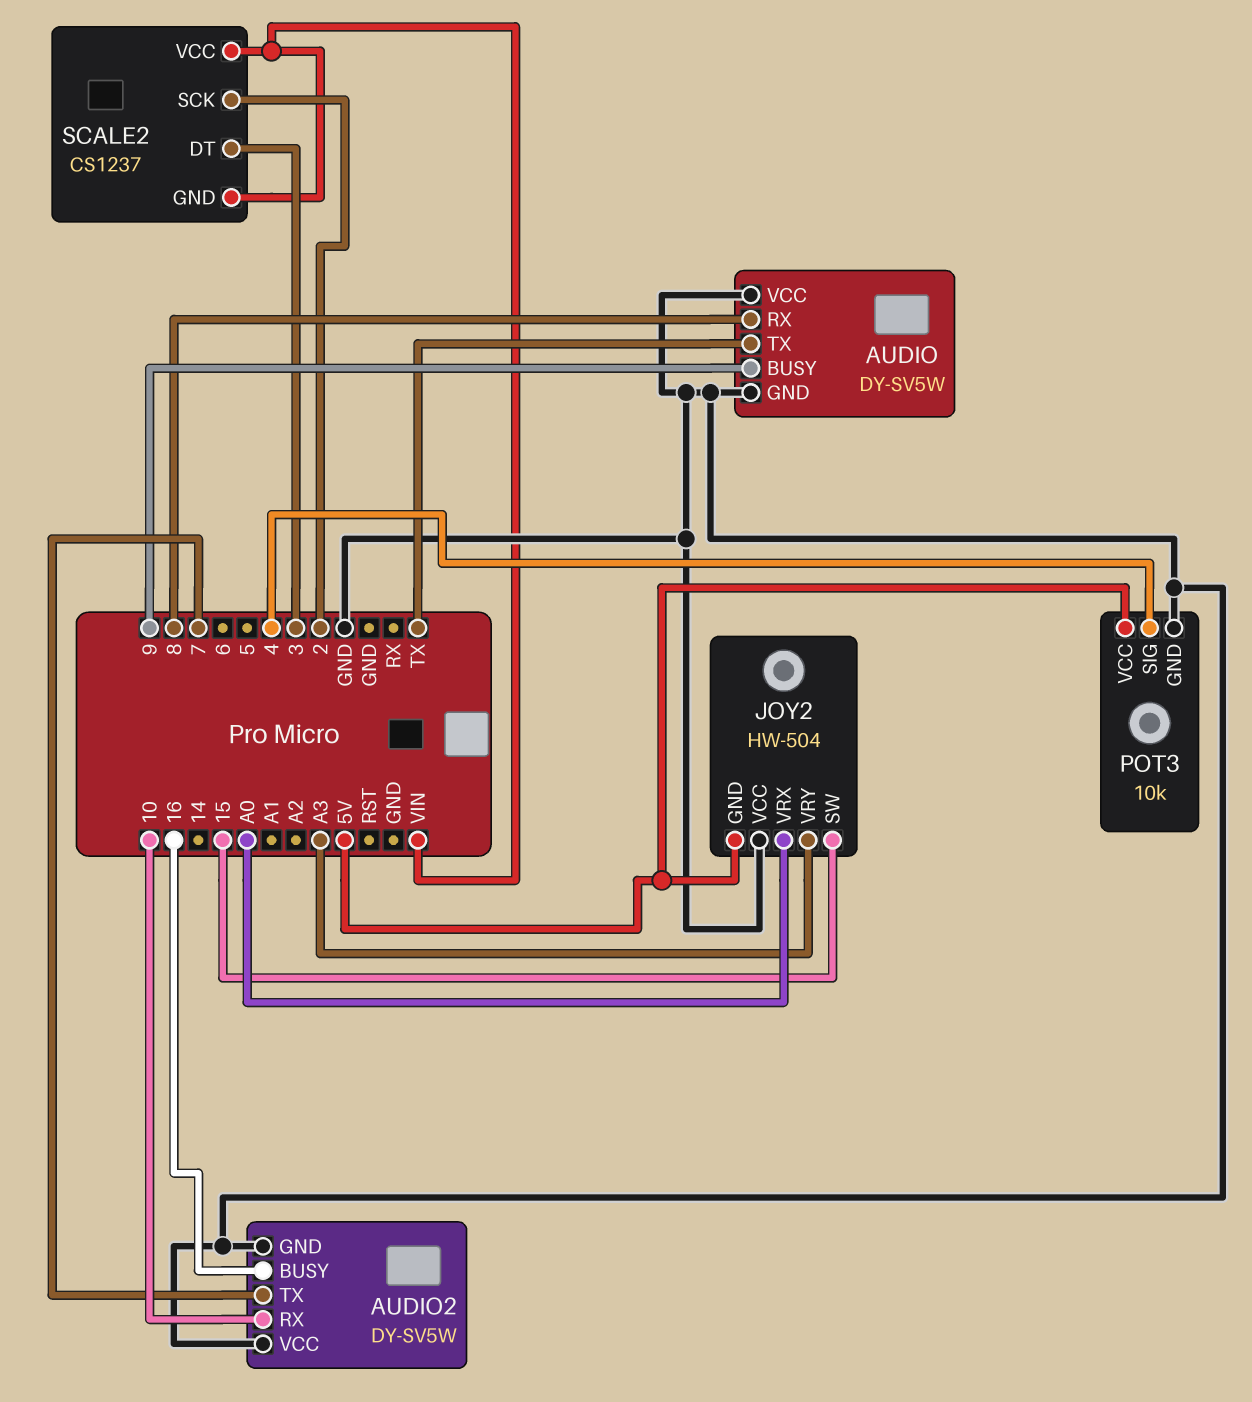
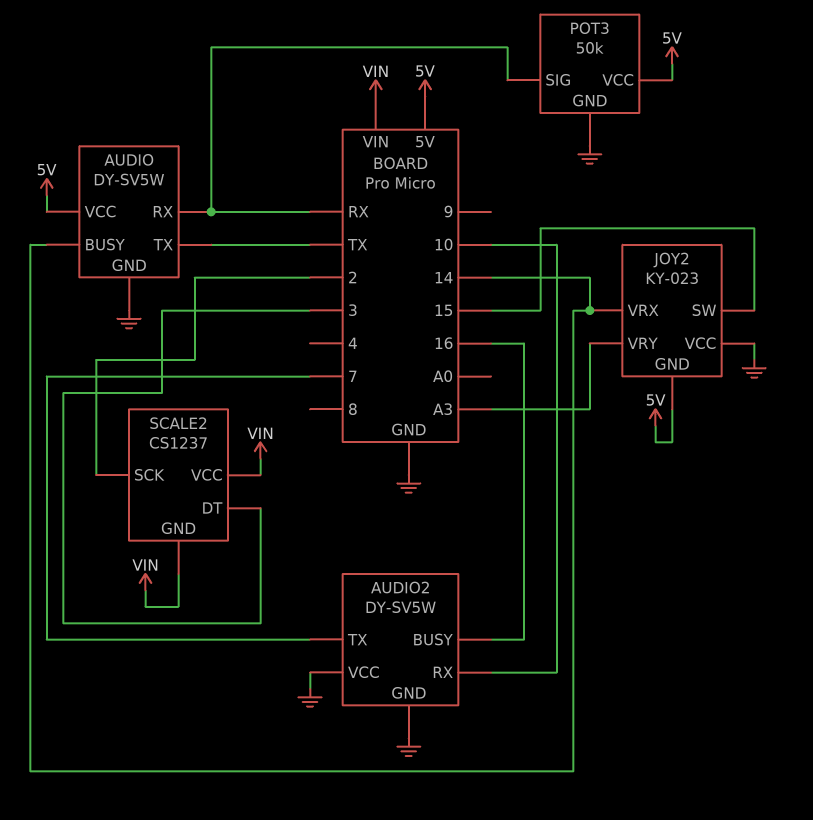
AUDIO pin BUSY: 9 -> 14
AUDIO pin RX: 8 -> RX
AUDIO pin VCC: GND -> 5V
JOY2: HW-504 -> KY-023
JOY2 pin VRX: A0 -> 14
POT3: 10k -> 50k
POT3 pin SIG: 4 -> RX

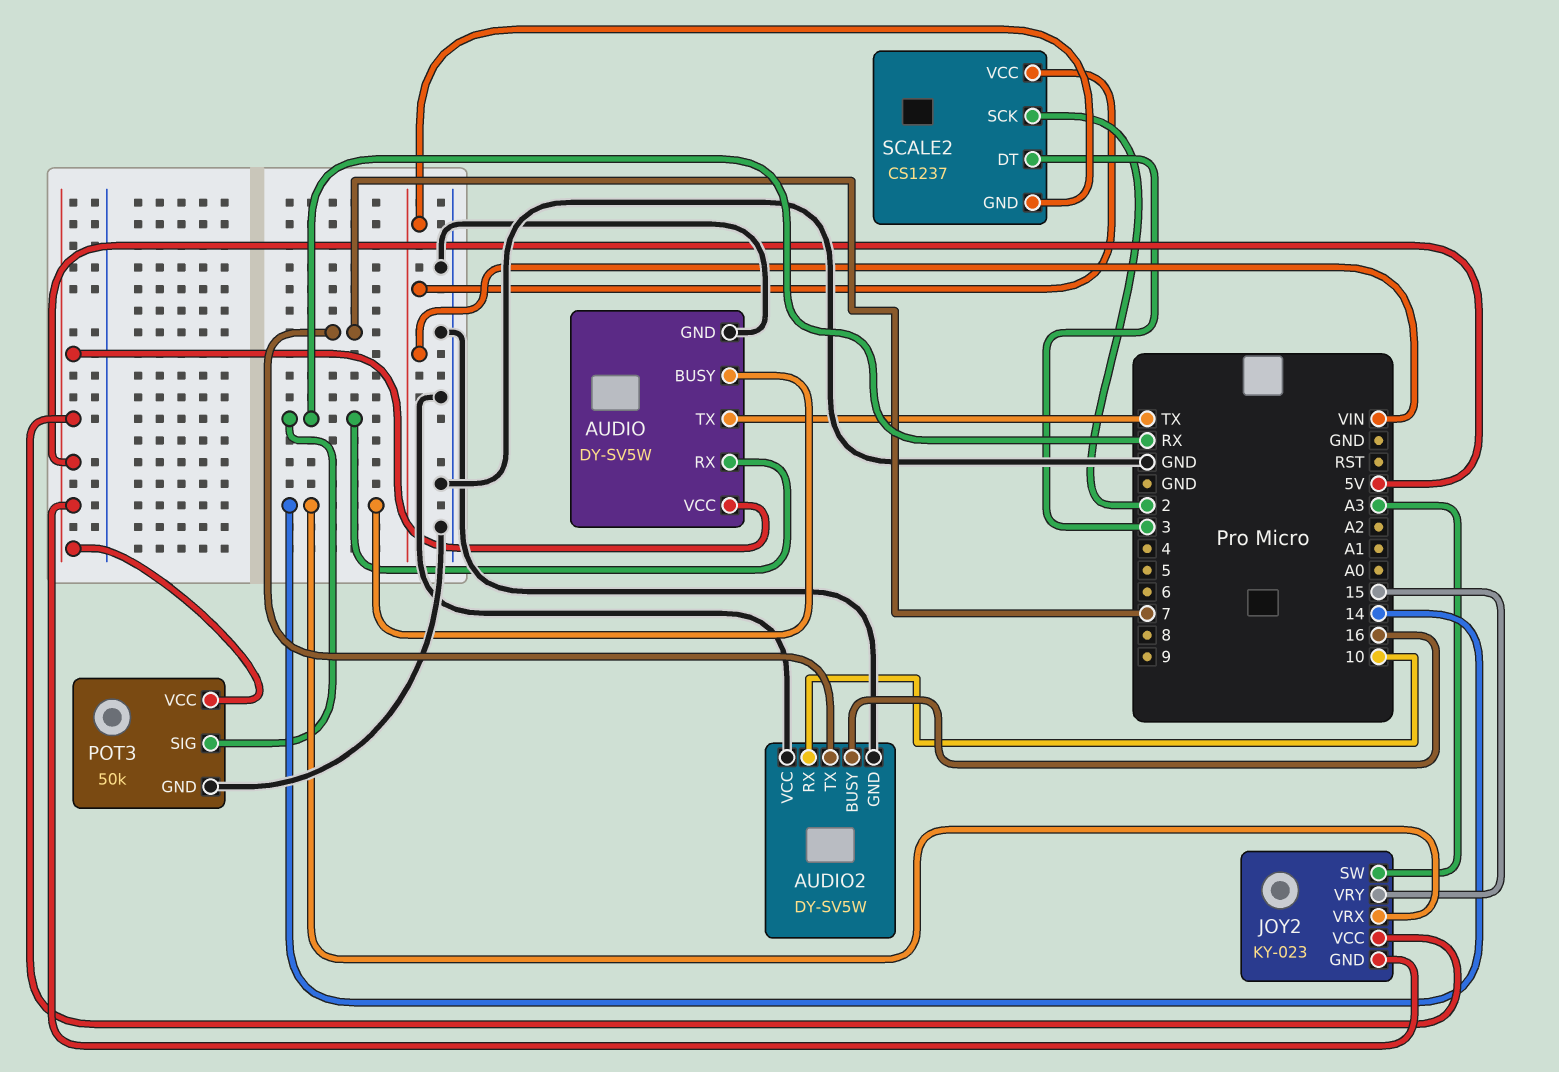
JOY2 pin SW: 15 -> A3
JOY2 pin VCC: GND -> 5V
JOY2 pin VRY: A3 -> 15

